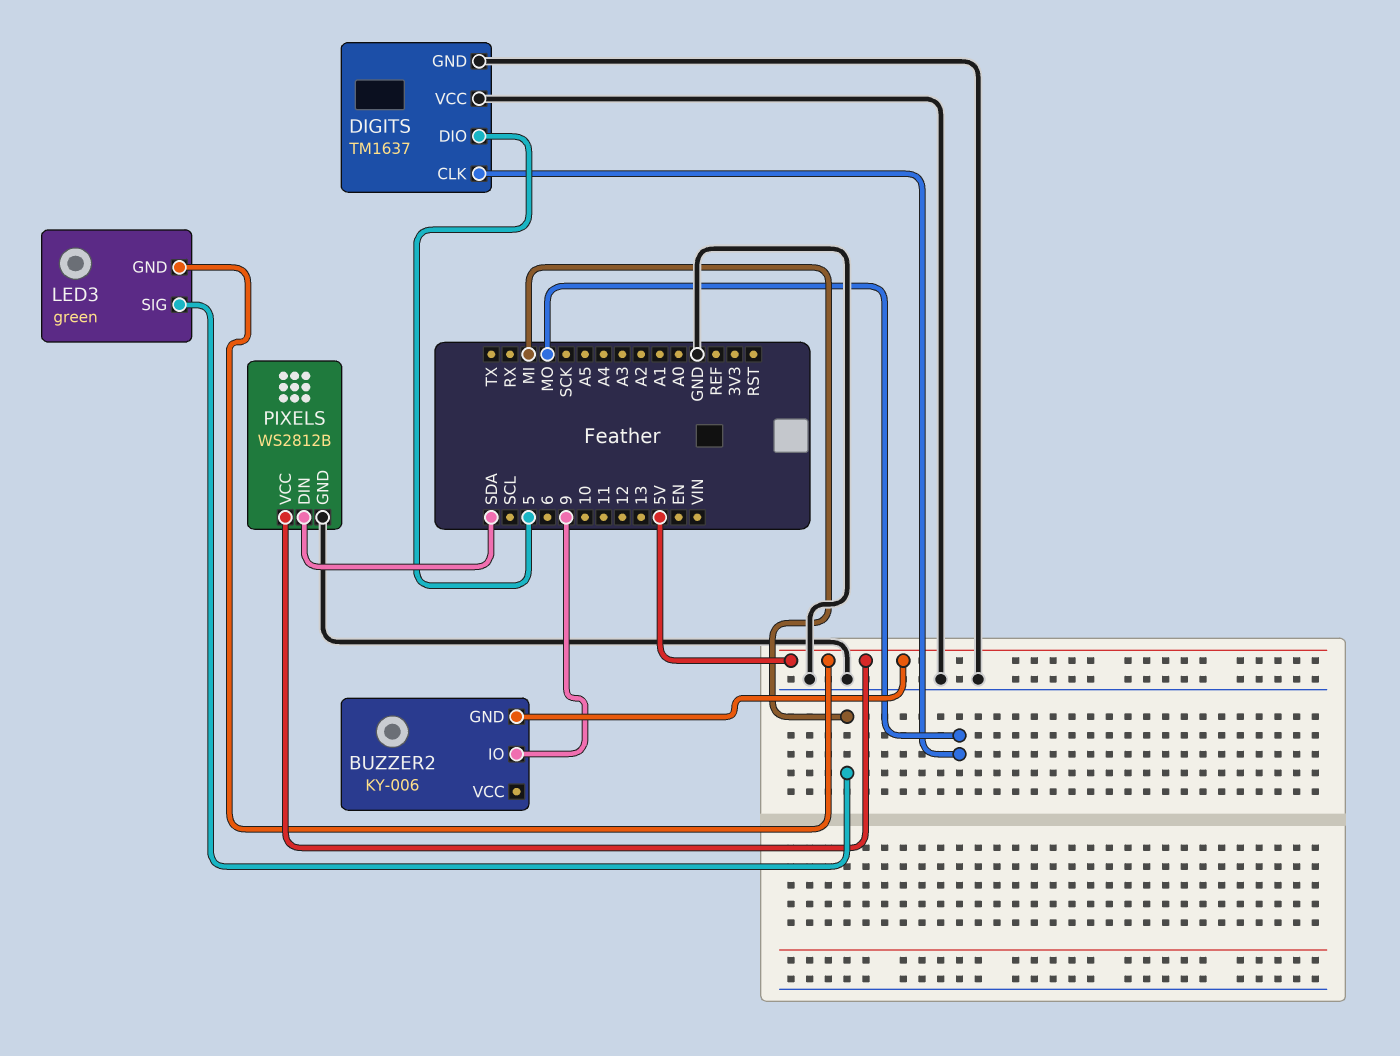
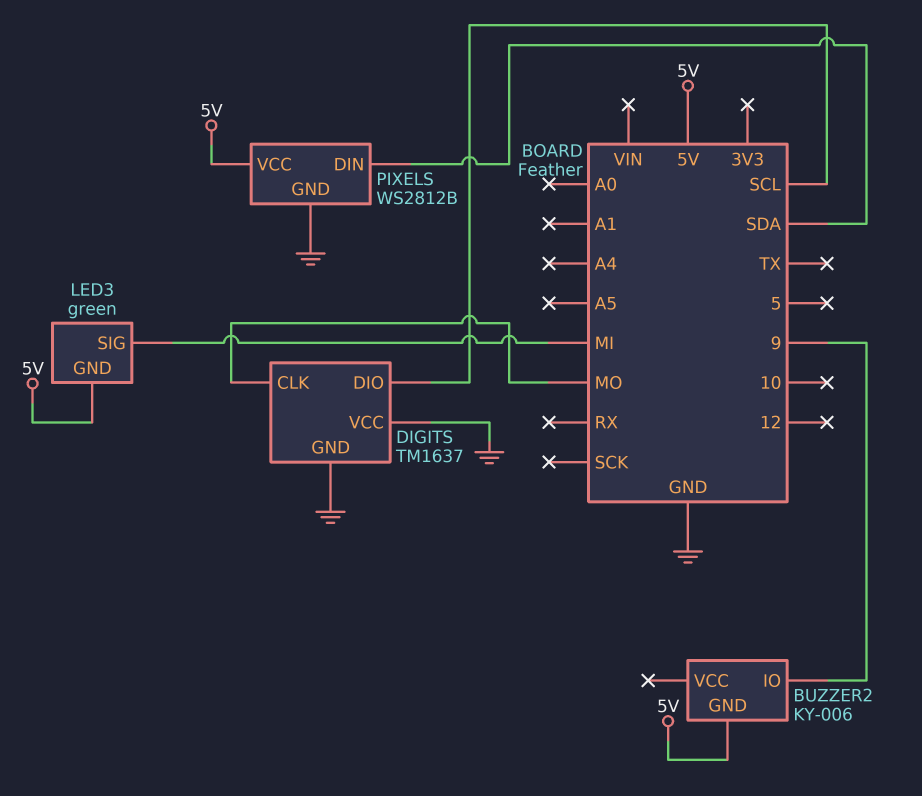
DIGITS pin DIO: 5 -> SCL

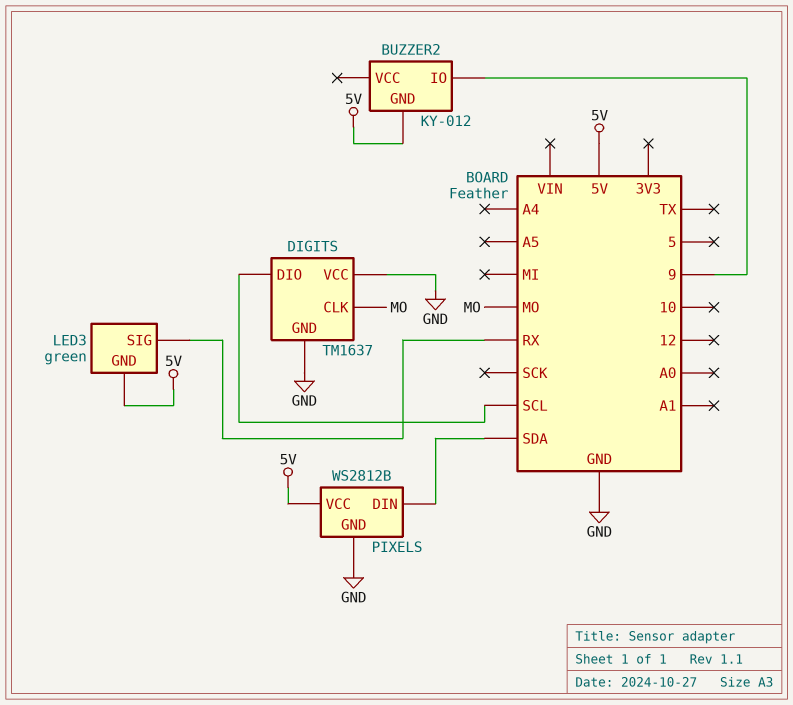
BUZZER2: KY-006 -> KY-012
LED3 pin SIG: MI -> RX

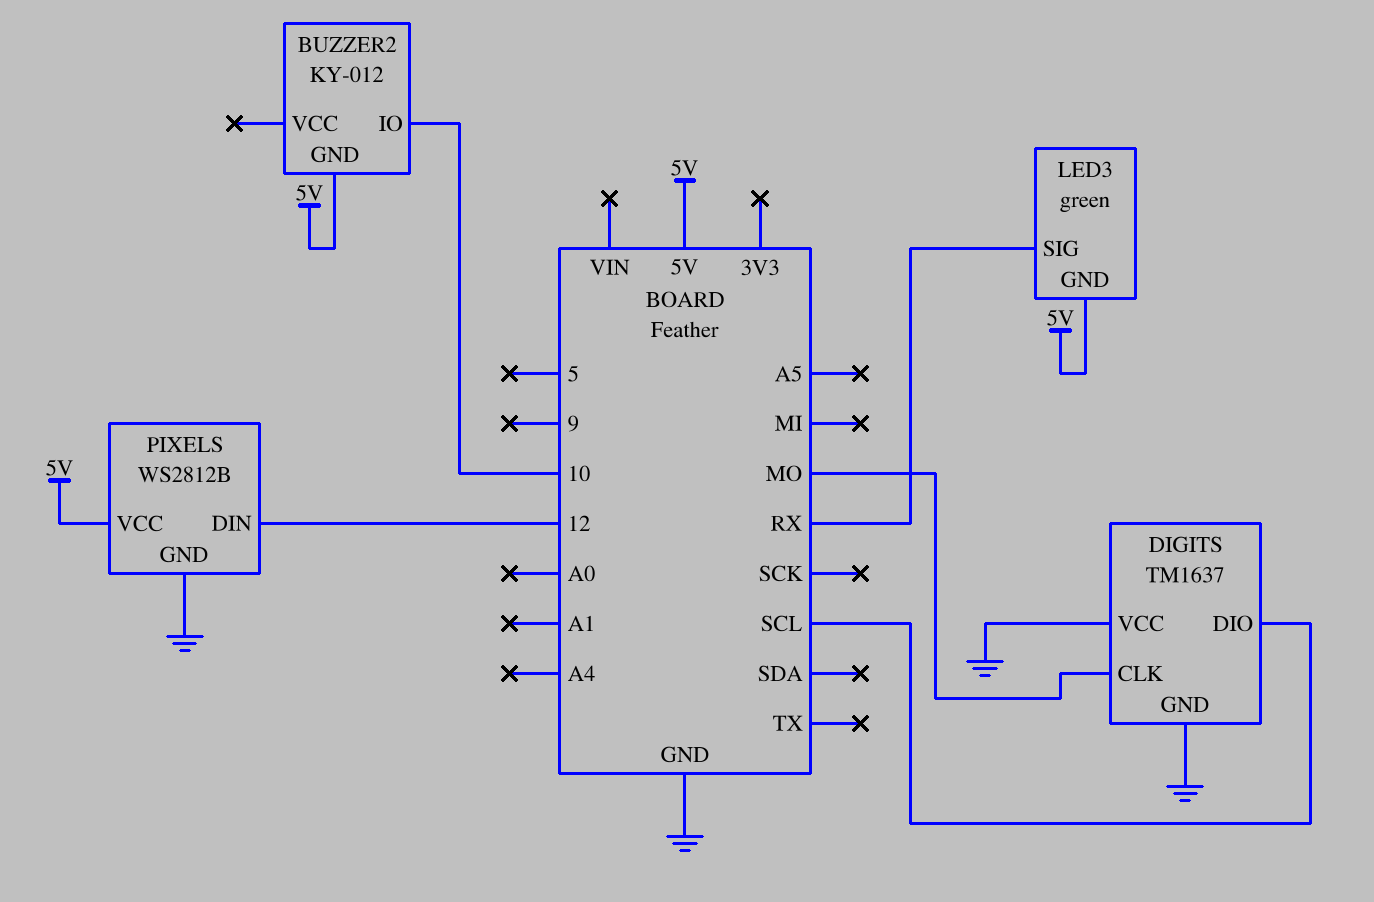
BUZZER2 pin IO: 9 -> 10
PIXELS pin DIN: SDA -> 12

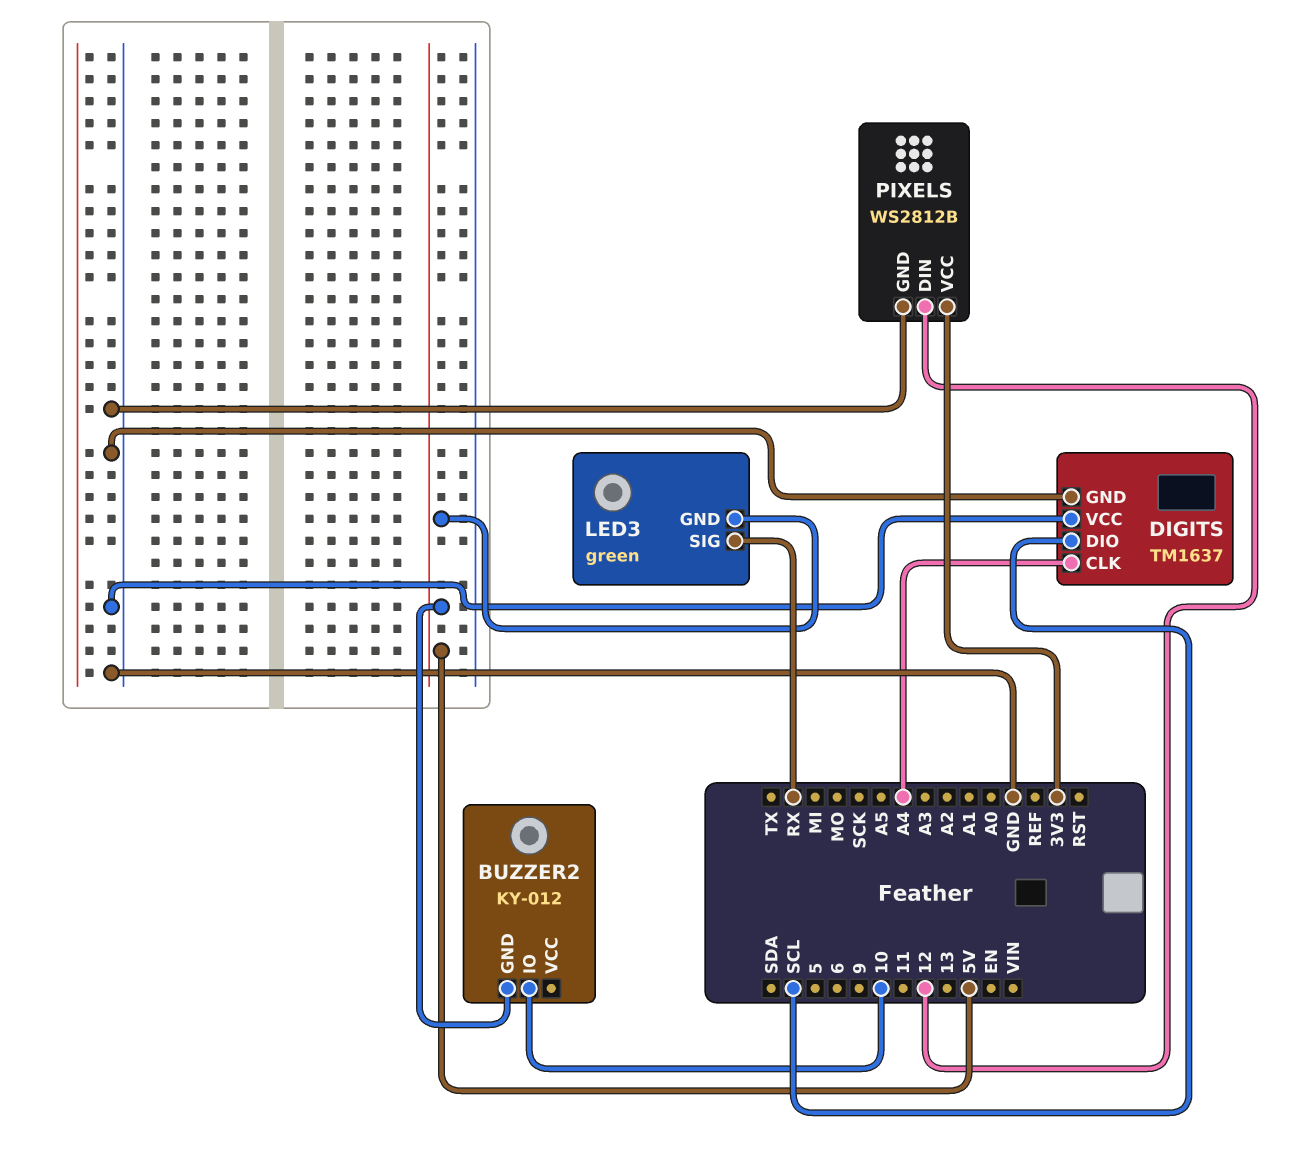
DIGITS pin CLK: MO -> A4
PIXELS pin VCC: 5V -> 3V3

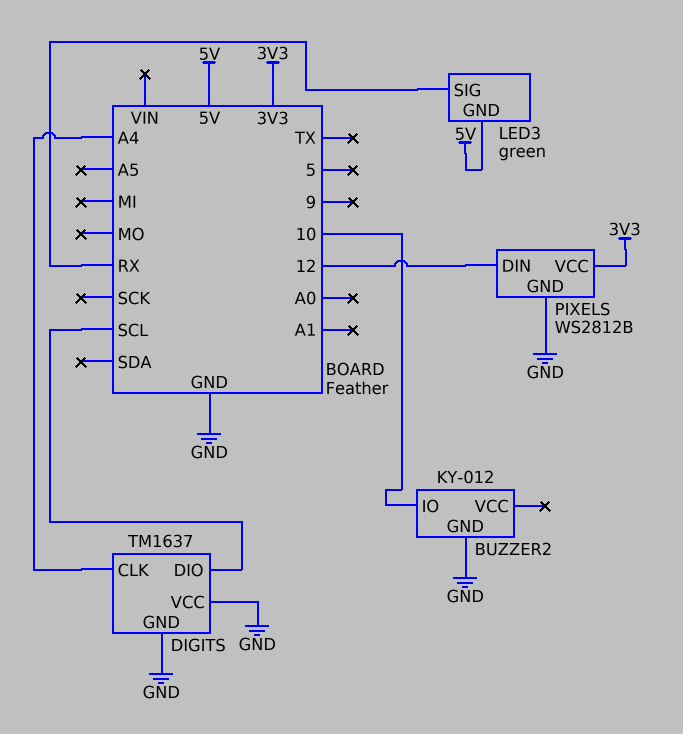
BUZZER2 pin GND: 5V -> GND

